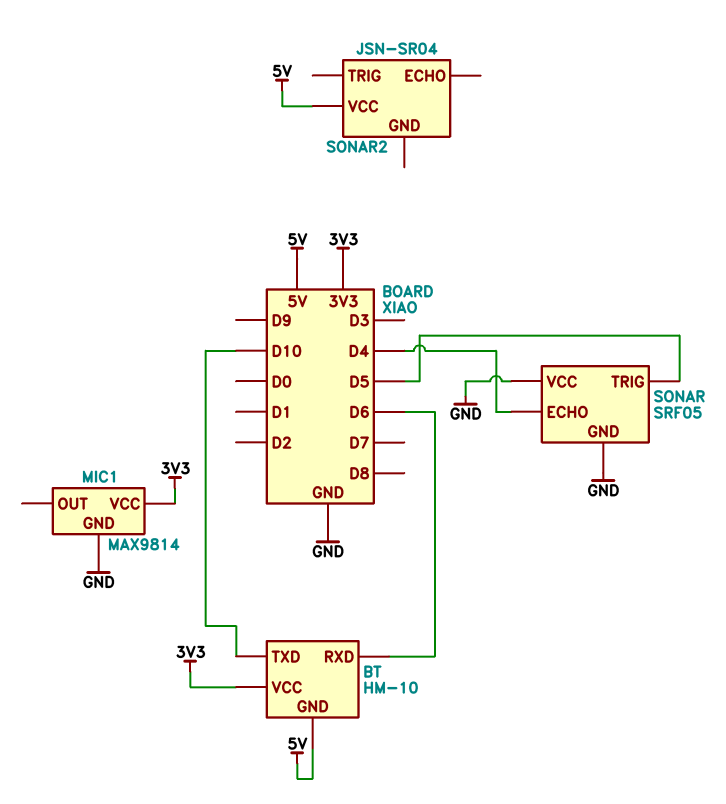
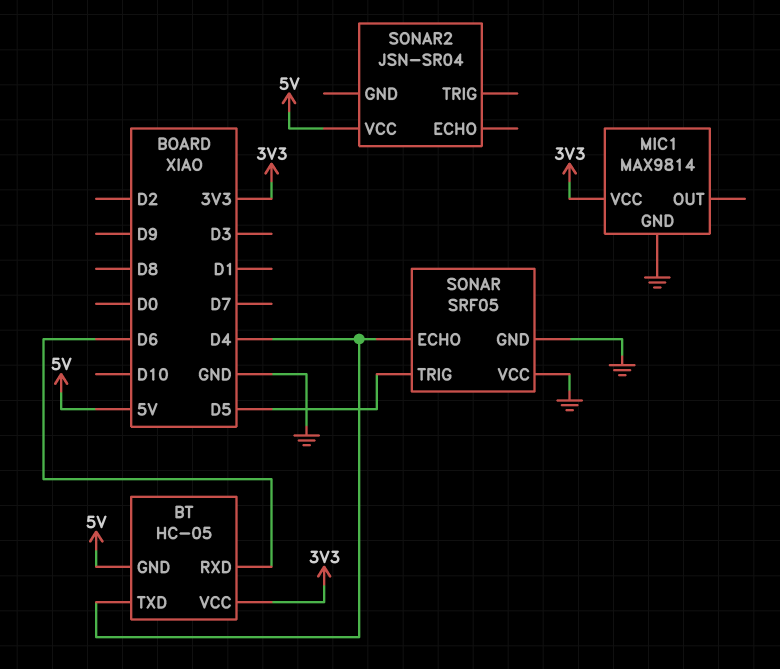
BT: HM-10 -> HC-05
BT pin TXD: D10 -> D4

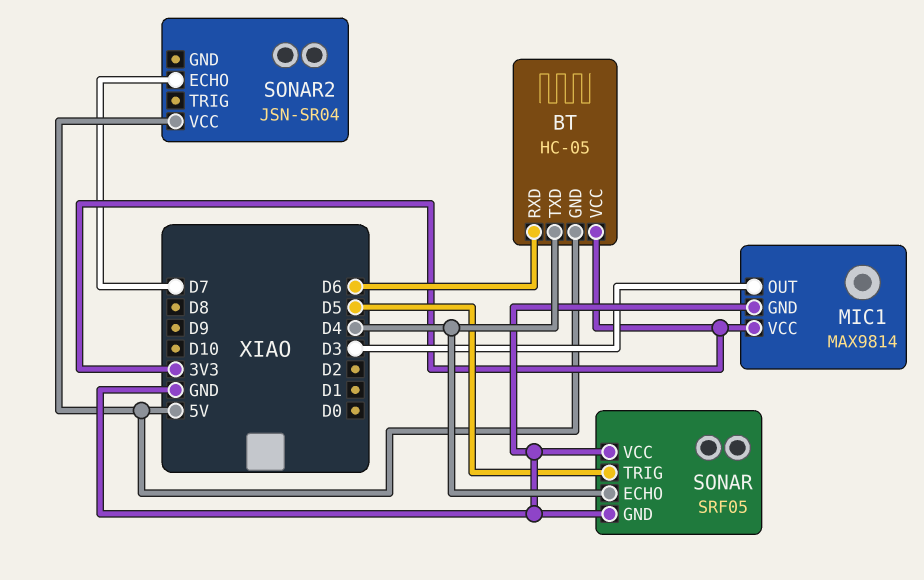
MIC1 pin OUT: none -> D3
SONAR2 pin ECHO: none -> D7

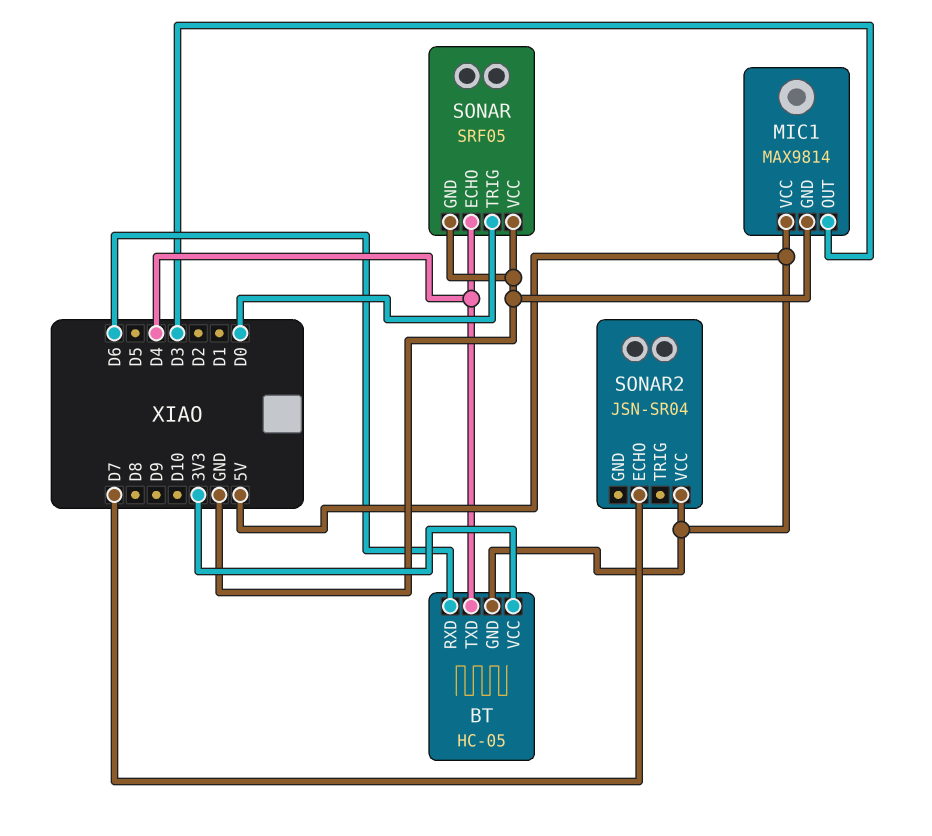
MIC1 pin VCC: 3V3 -> 5V
SONAR pin TRIG: D5 -> D0

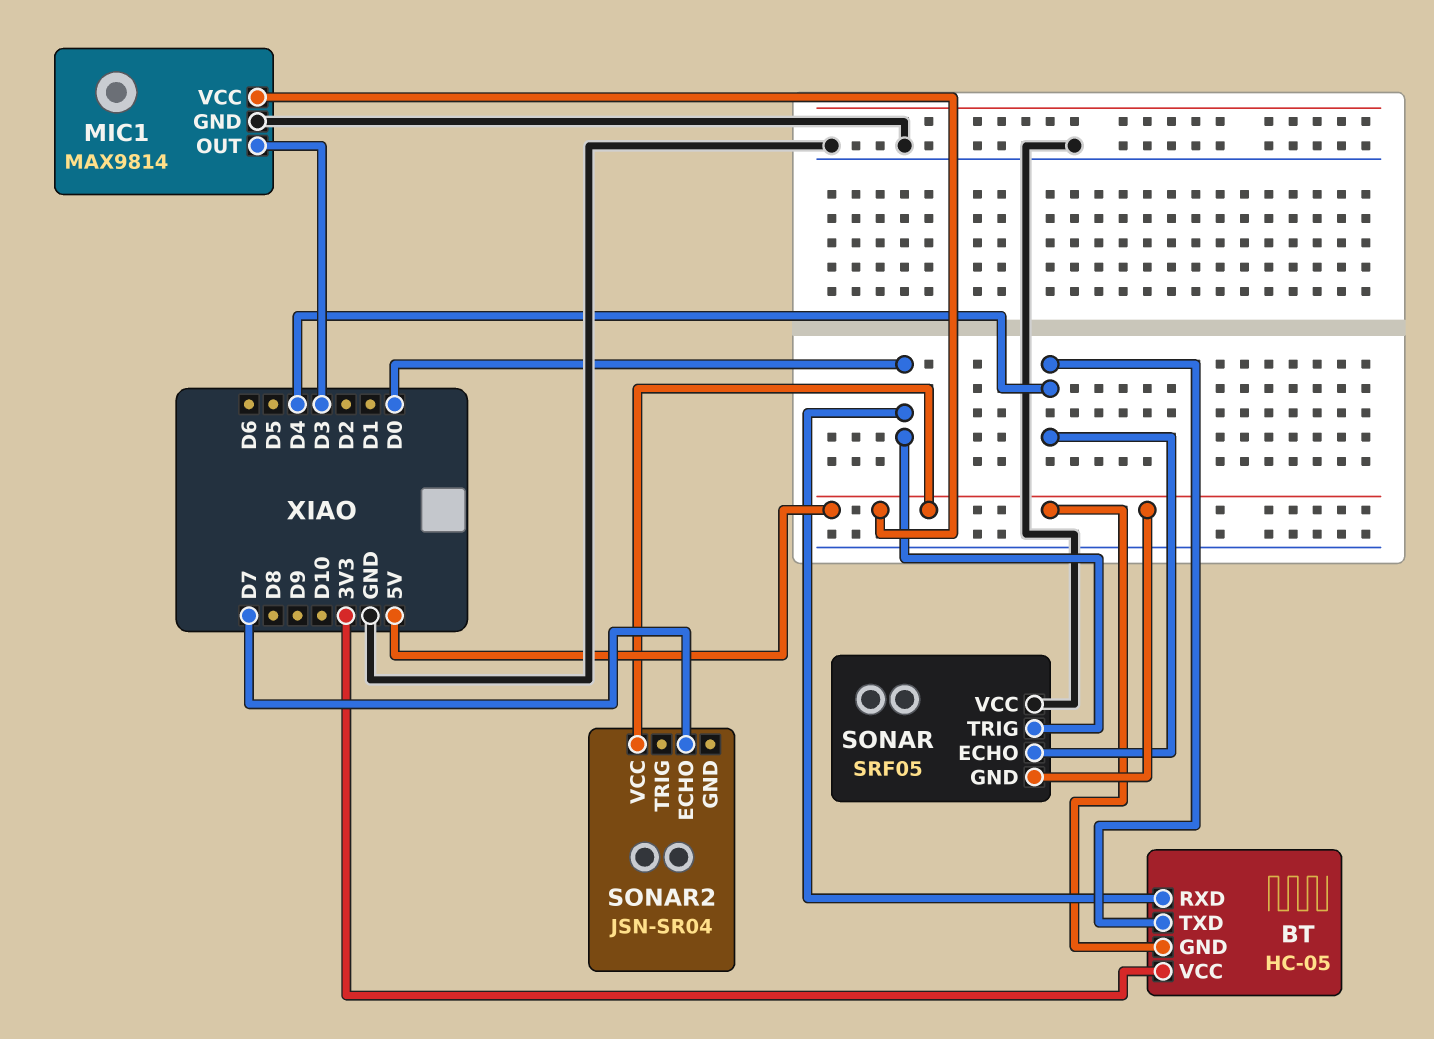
BT pin RXD: D6 -> D0
SONAR pin GND: GND -> 5V

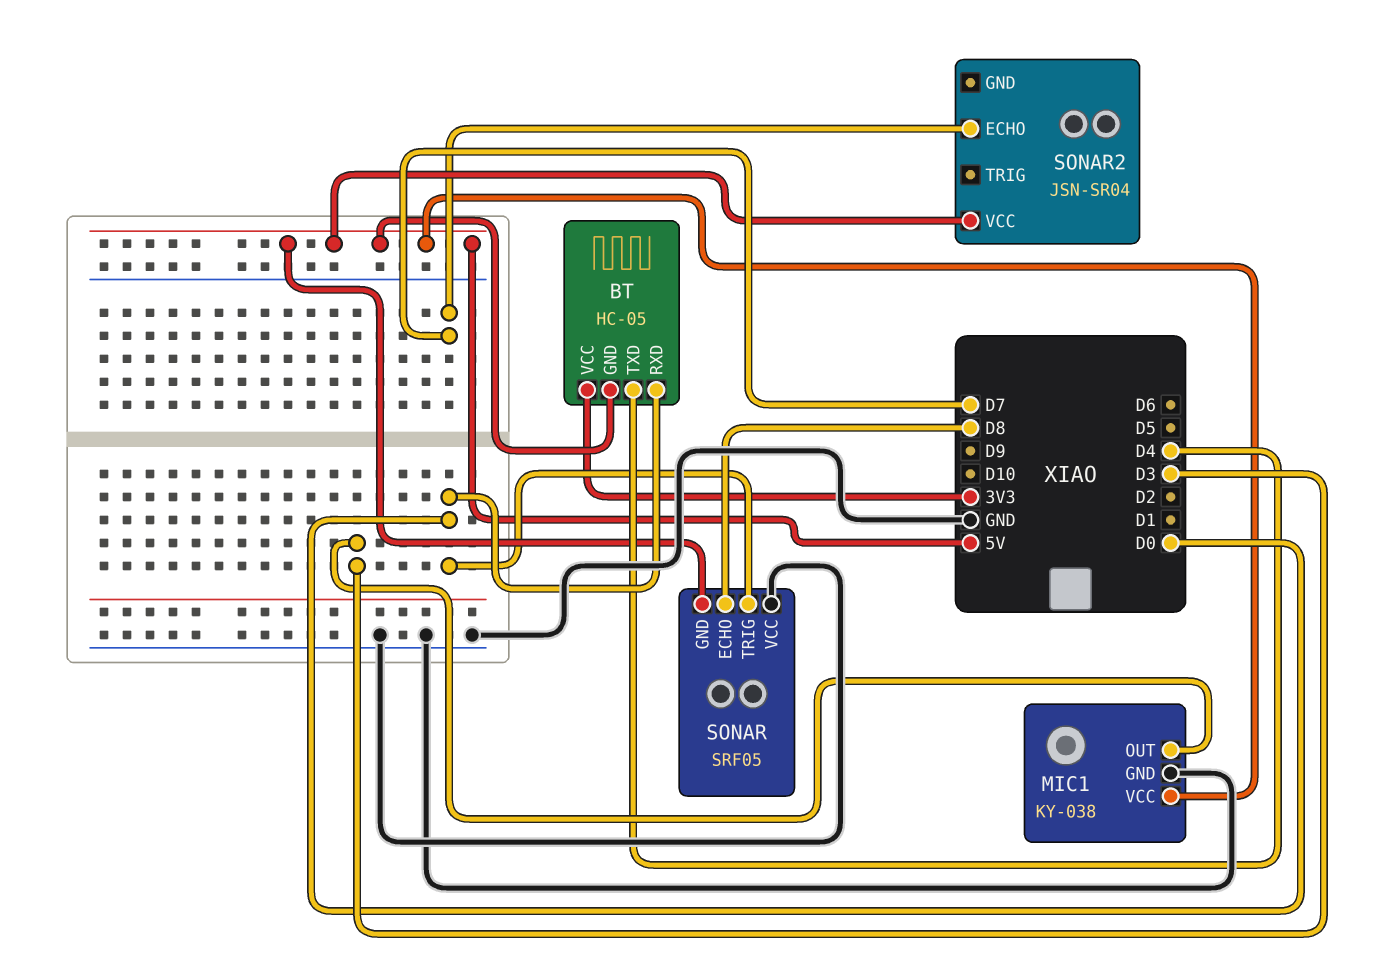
MIC1: MAX9814 -> KY-038
SONAR pin ECHO: D4 -> D8

